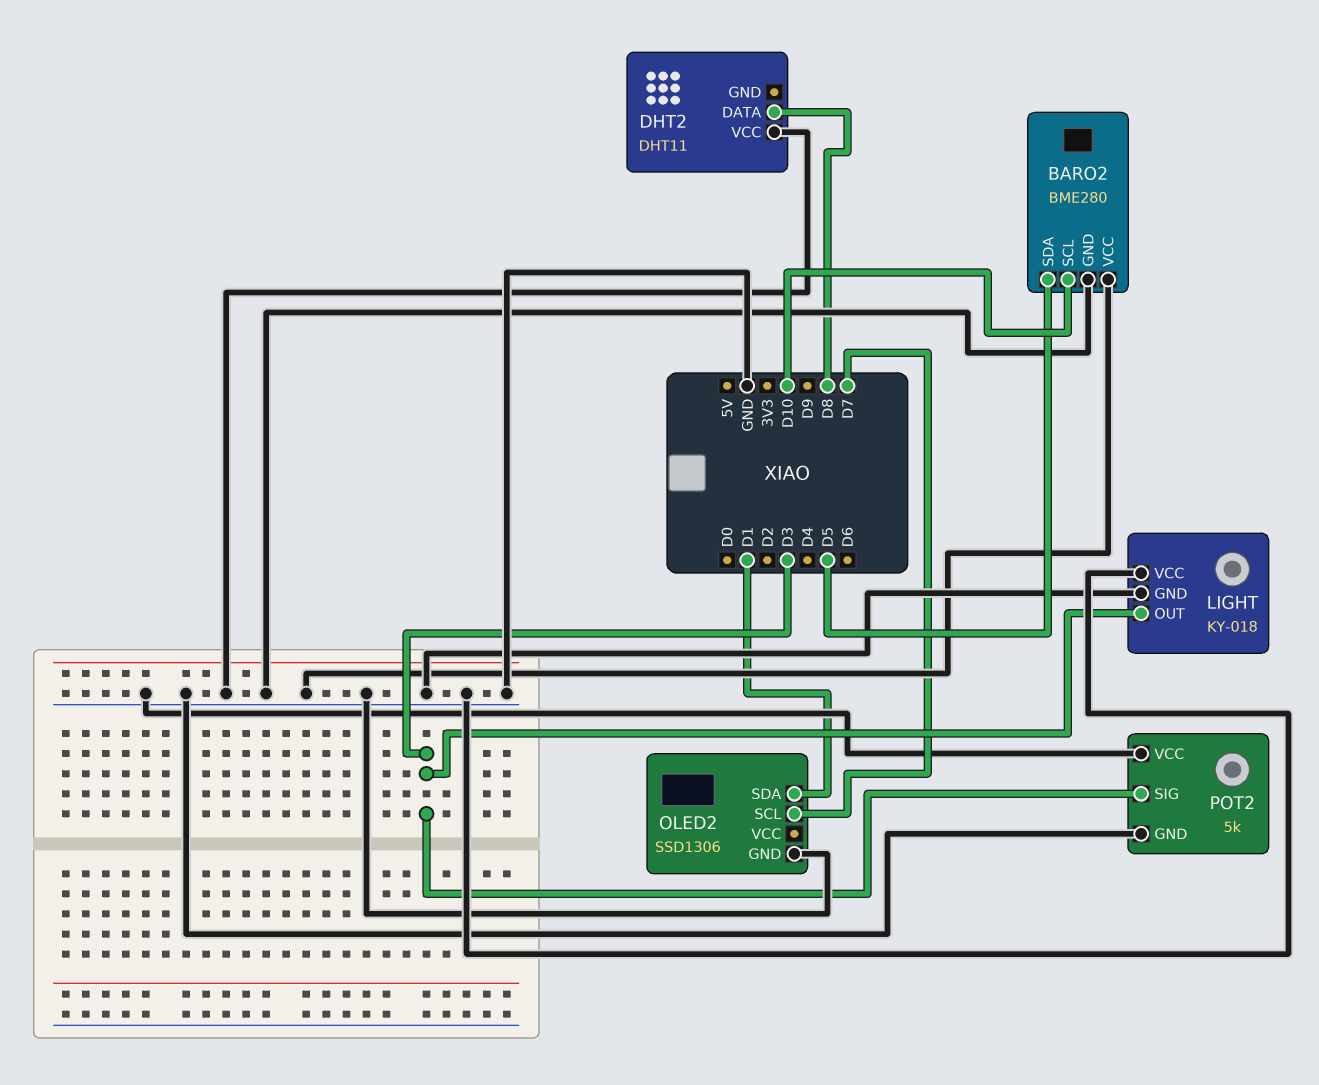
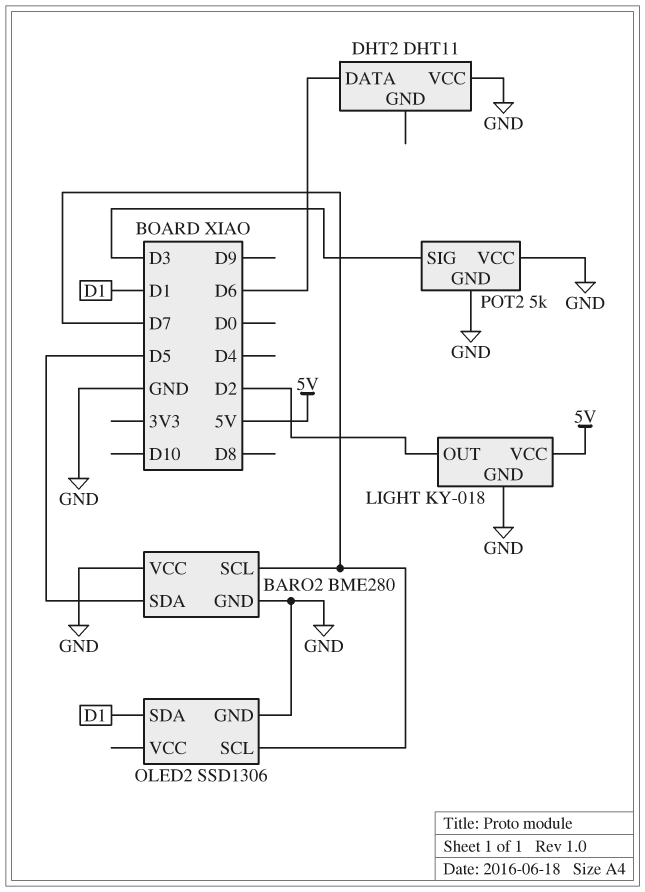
BARO2 pin SCL: D10 -> D7
DHT2 pin DATA: D8 -> D6
LIGHT pin OUT: D3 -> D2
LIGHT pin VCC: GND -> 5V

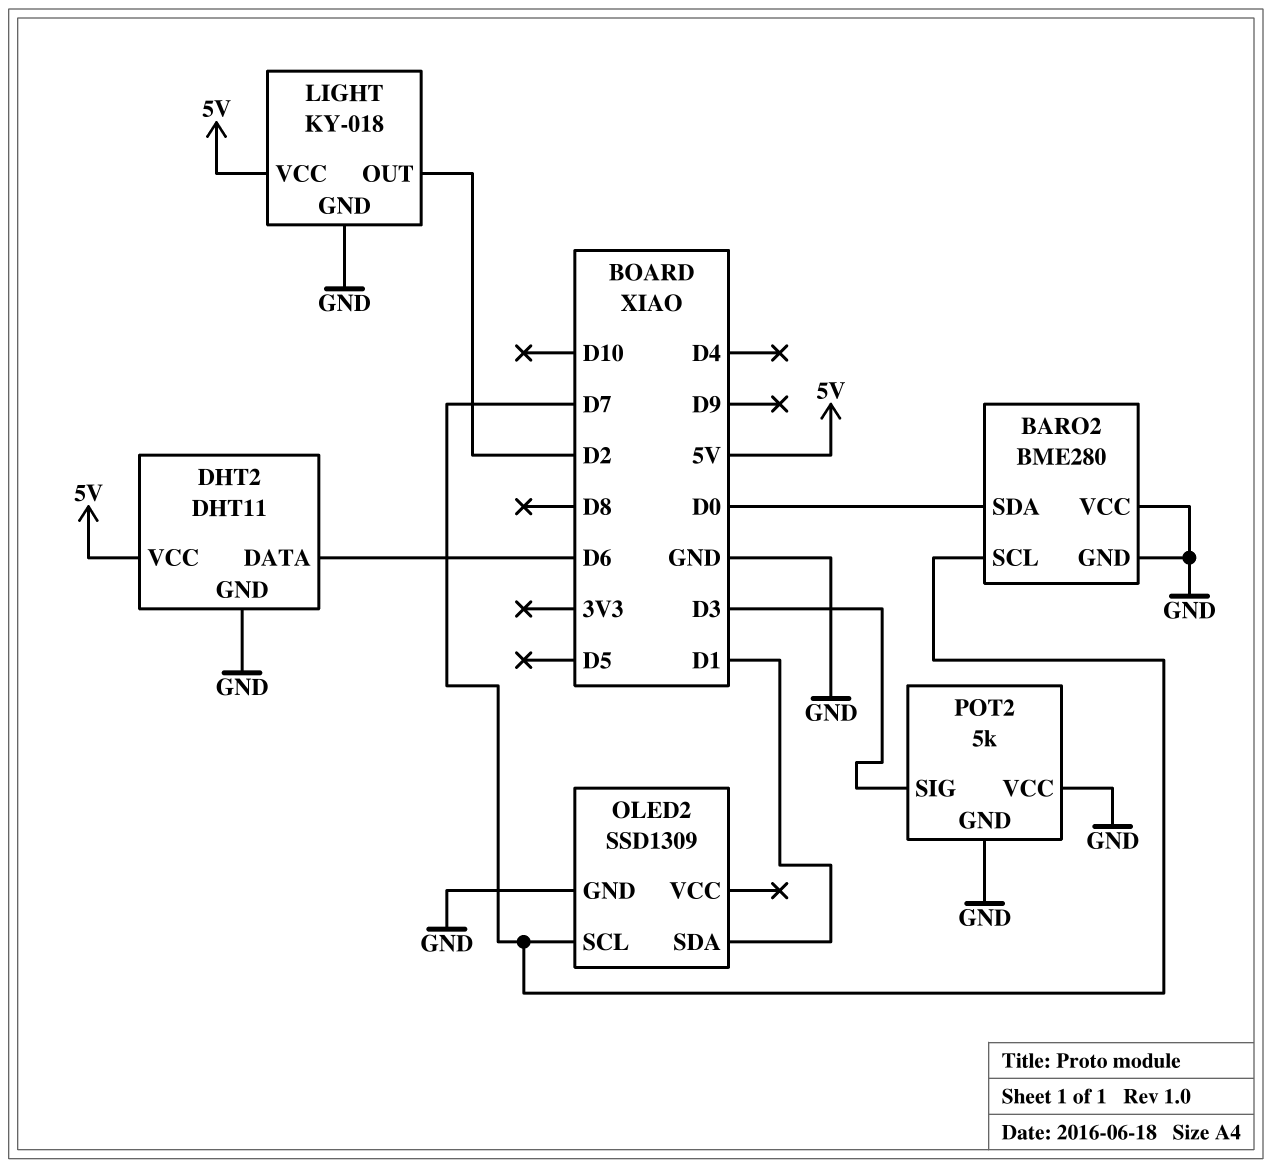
BARO2 pin SDA: D5 -> D0
DHT2 pin GND: none -> GND
DHT2 pin VCC: GND -> 5V
OLED2: SSD1306 -> SSD1309

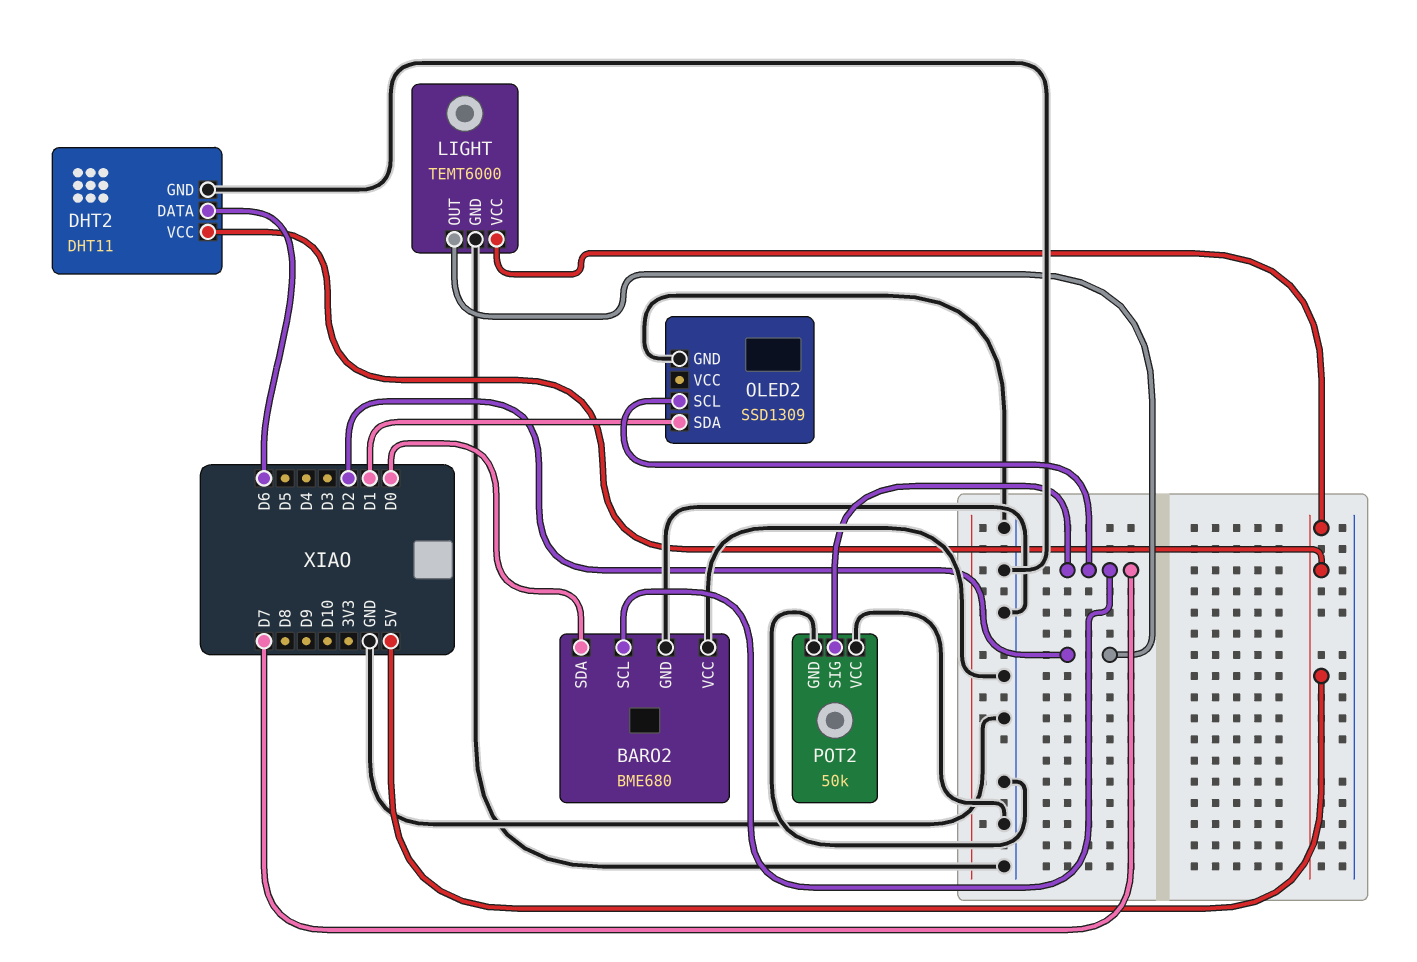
BARO2: BME280 -> BME680
LIGHT: KY-018 -> TEMT6000
POT2: 5k -> 50k
POT2 pin SIG: D3 -> D7

